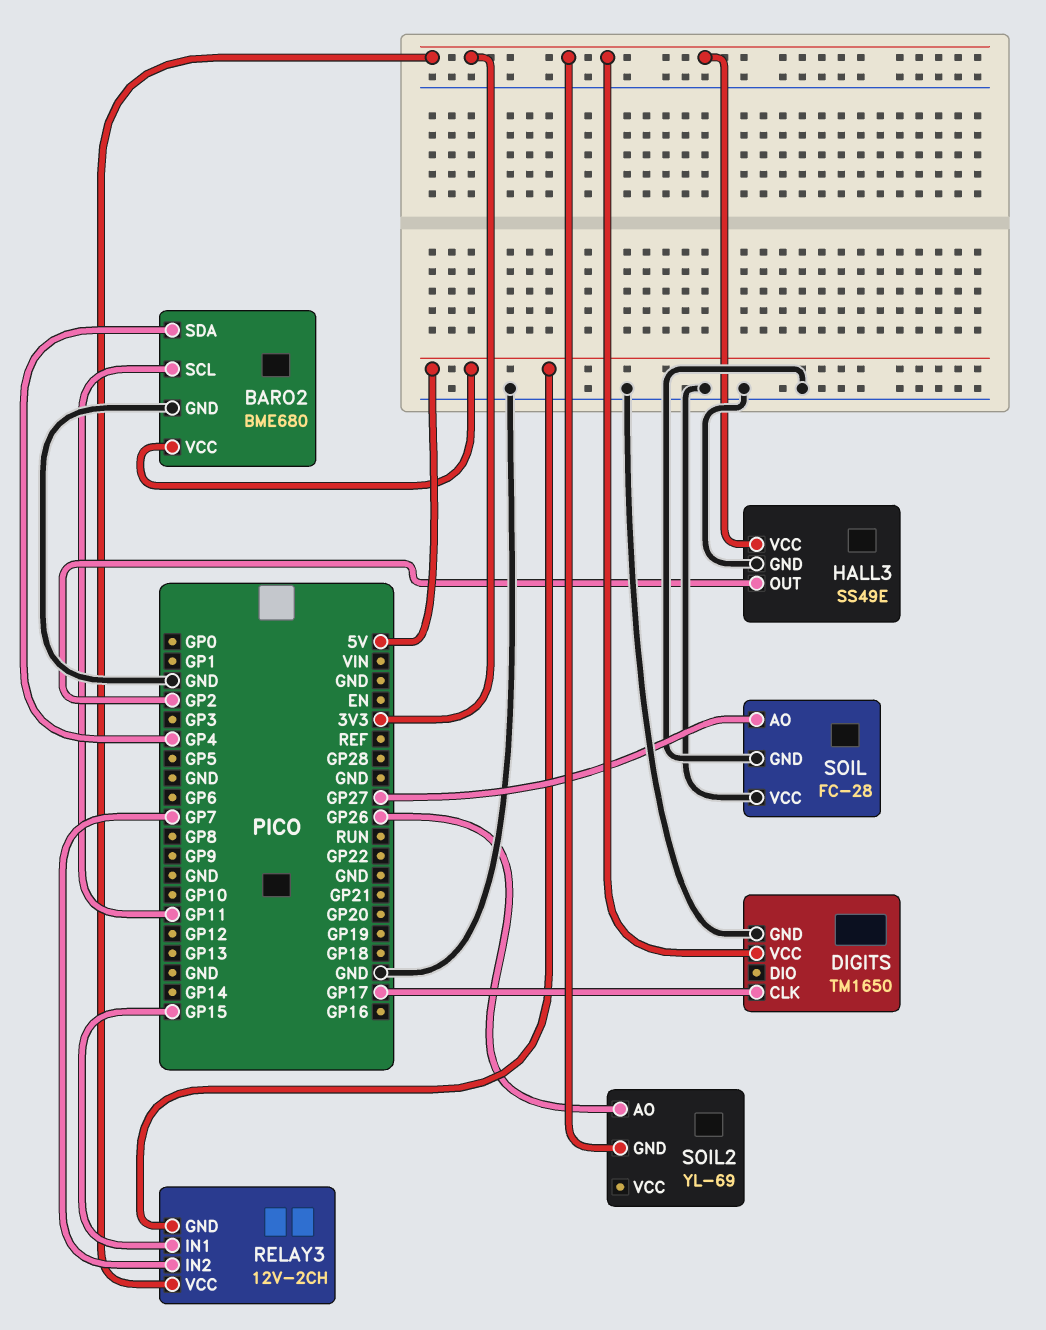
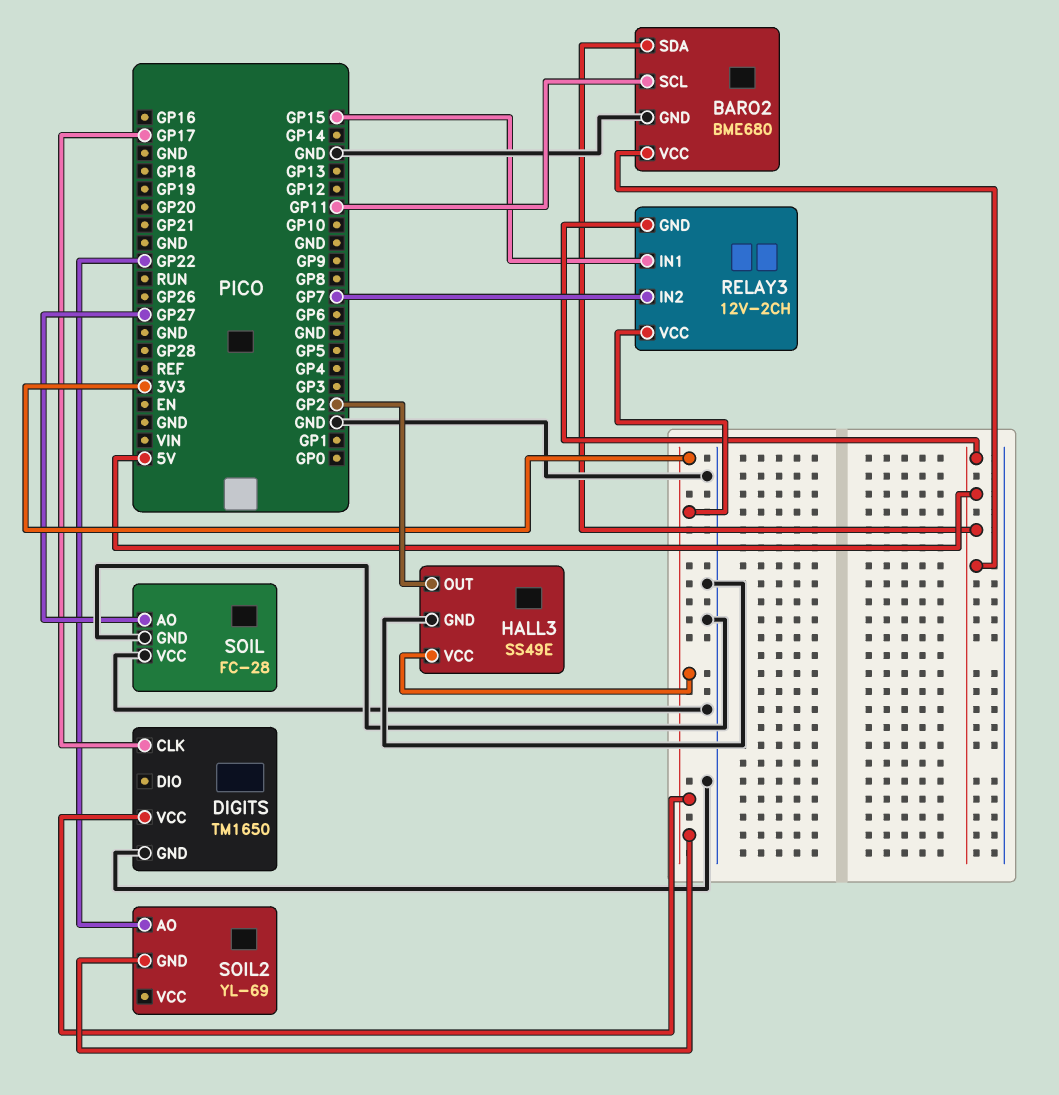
BARO2 pin SDA: GP4 -> 5V
SOIL2 pin AO: GP26 -> GP22

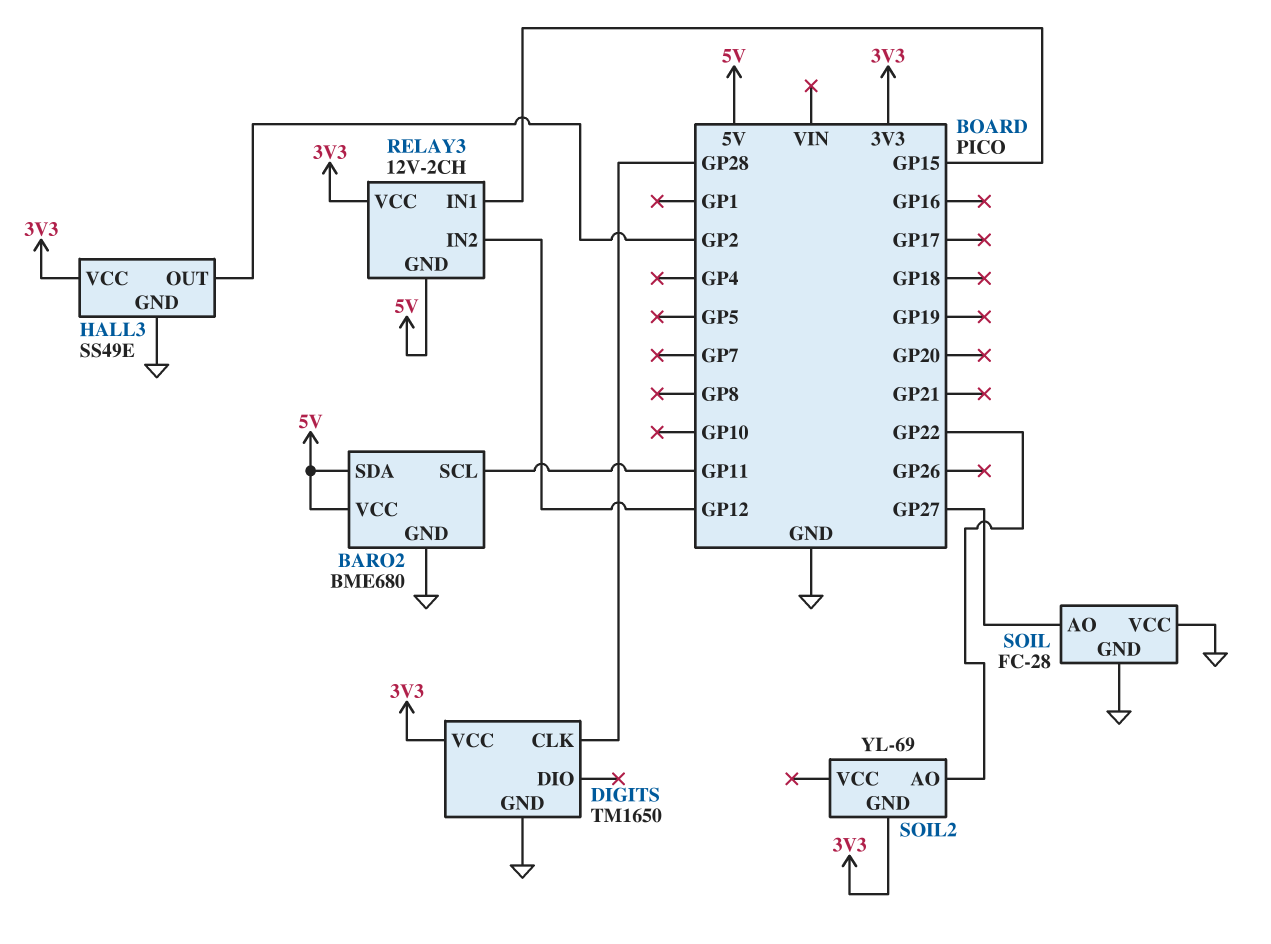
DIGITS pin CLK: GP17 -> GP28
RELAY3 pin IN2: GP7 -> GP12

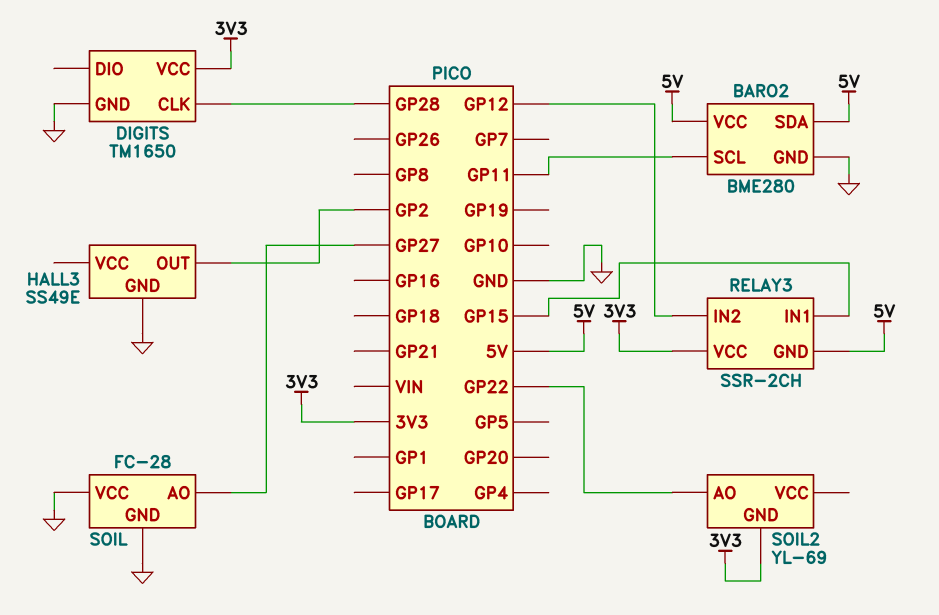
BARO2: BME680 -> BME280
HALL3 pin VCC: 3V3 -> none
RELAY3: 12V-2CH -> SSR-2CH

